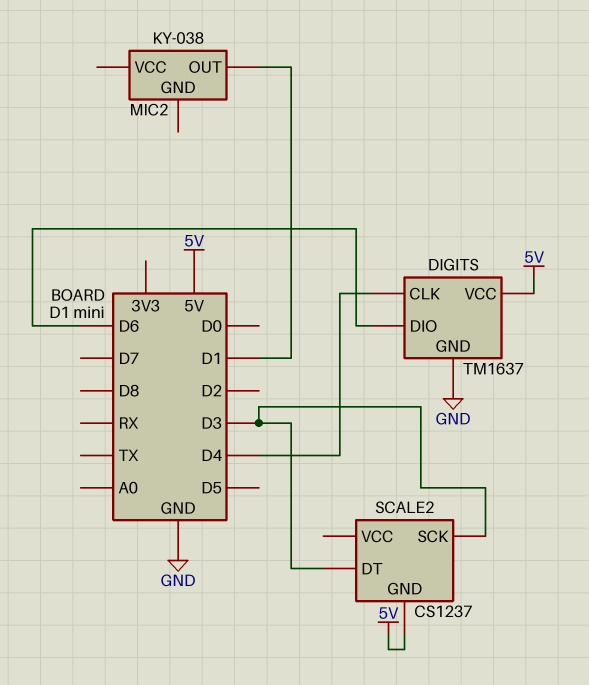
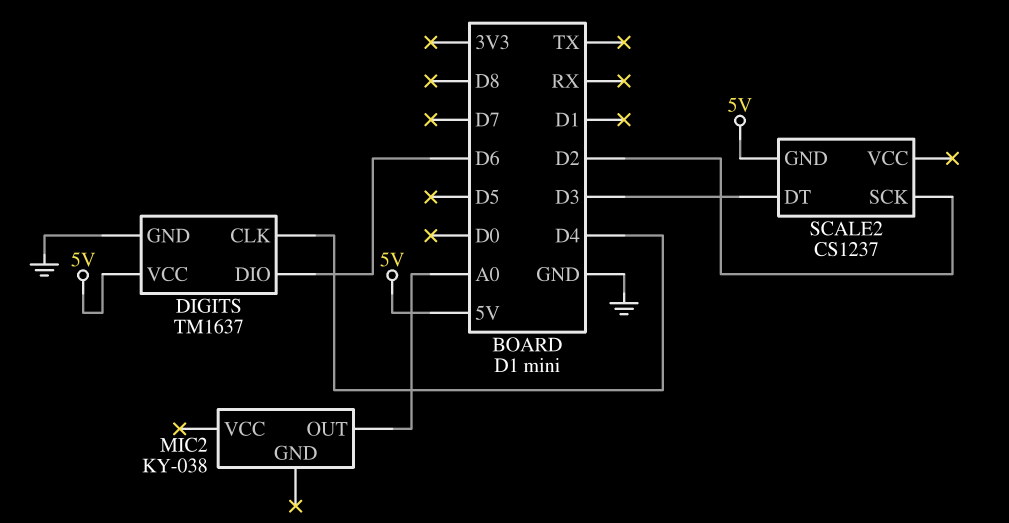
MIC2 pin OUT: D1 -> A0
SCALE2 pin SCK: D3 -> D2

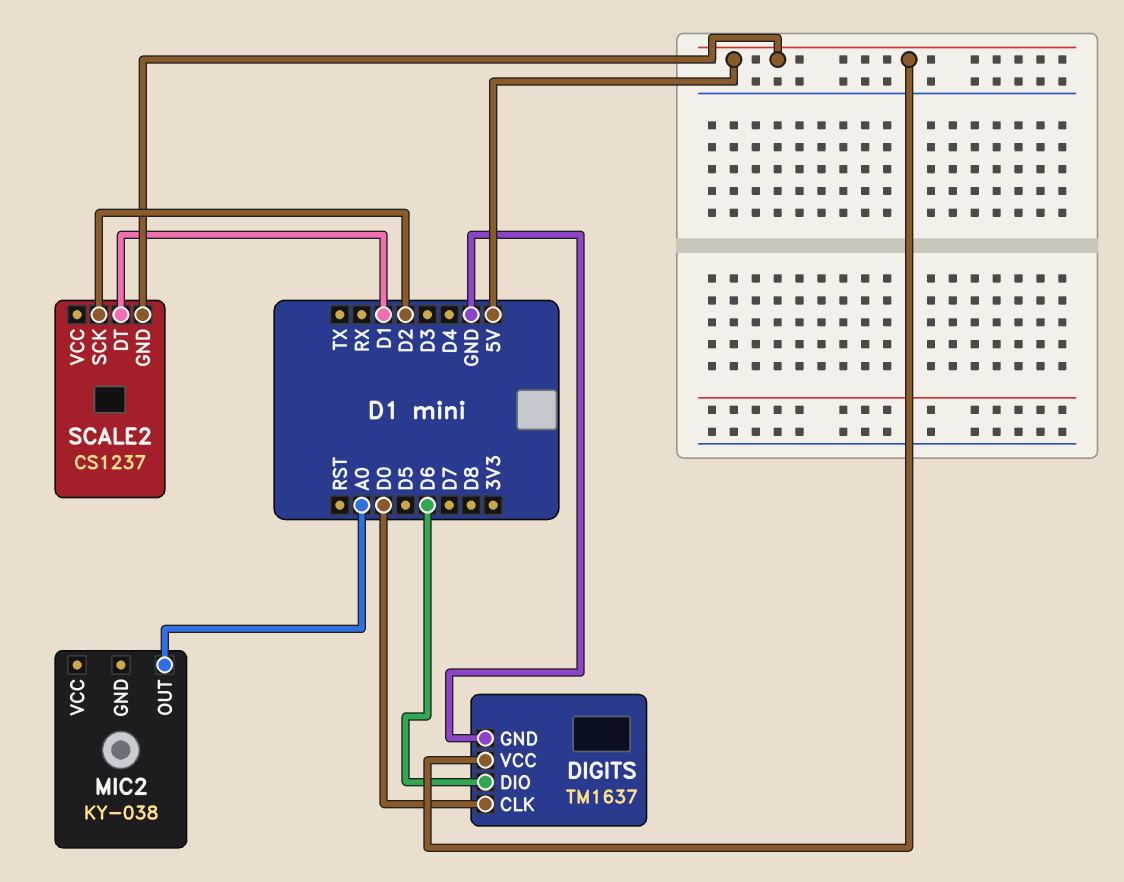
DIGITS pin CLK: D4 -> D0
SCALE2 pin DT: D3 -> D1

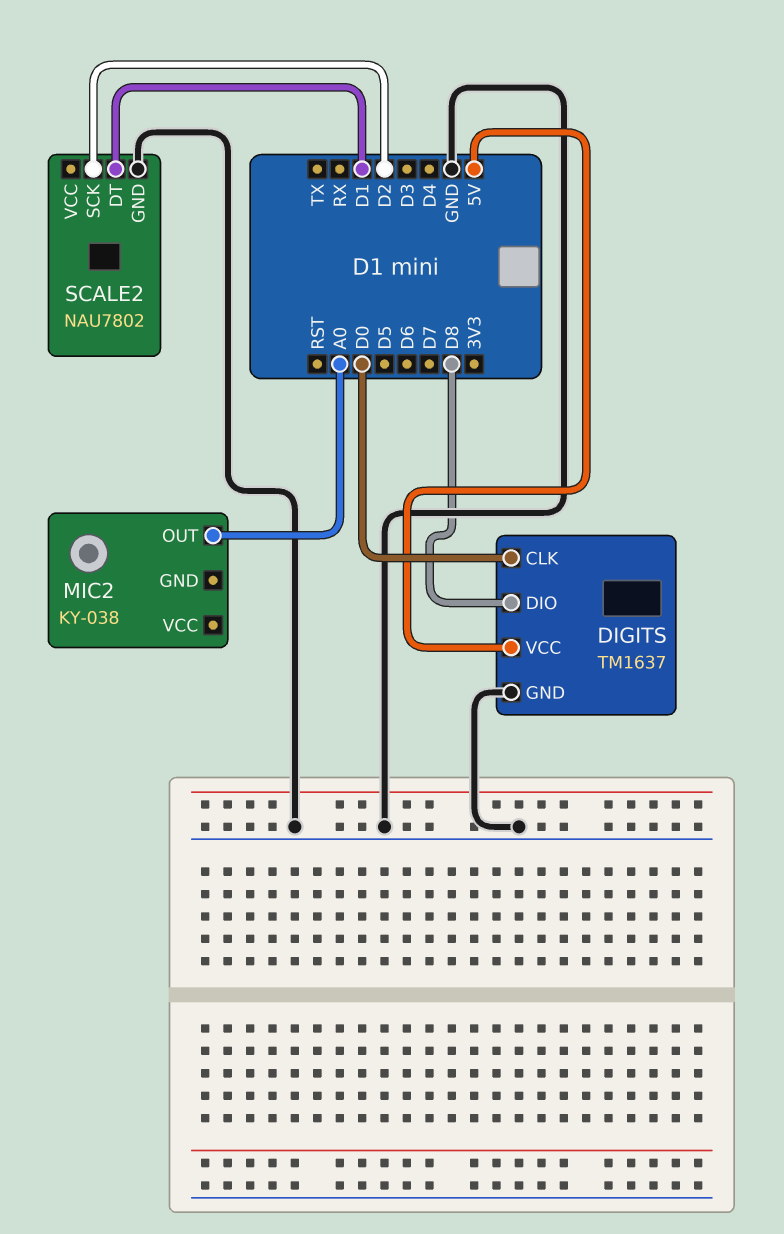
DIGITS pin DIO: D6 -> D8
SCALE2: CS1237 -> NAU7802
SCALE2 pin GND: 5V -> GND

